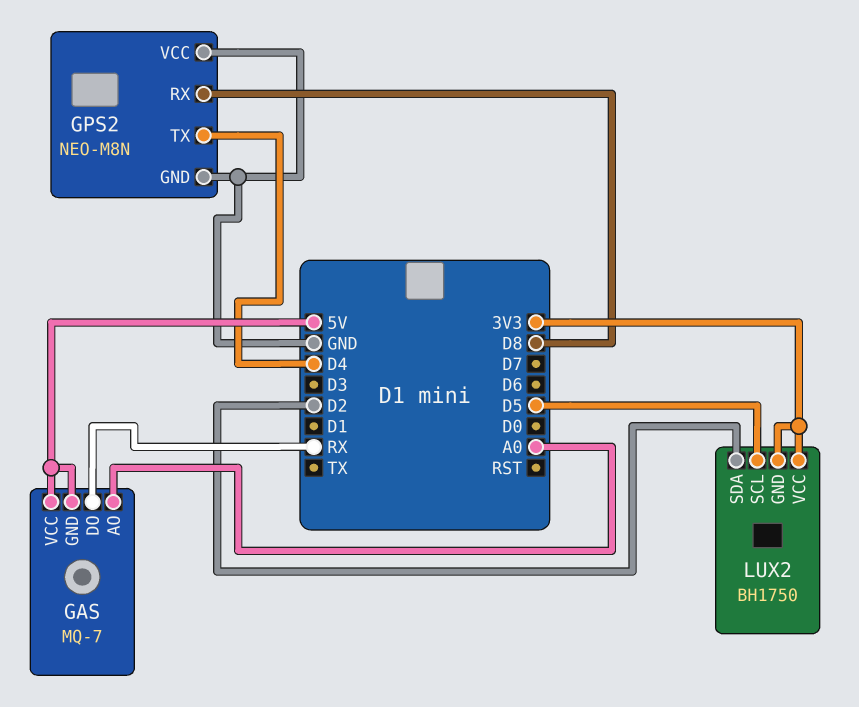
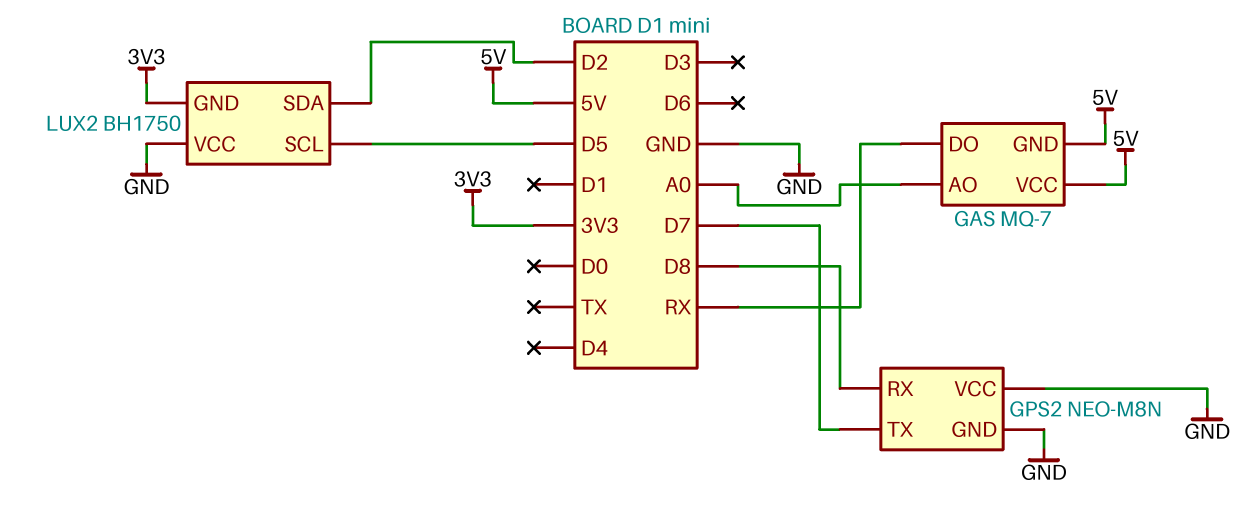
GPS2 pin TX: D4 -> D7
LUX2 pin VCC: 3V3 -> GND

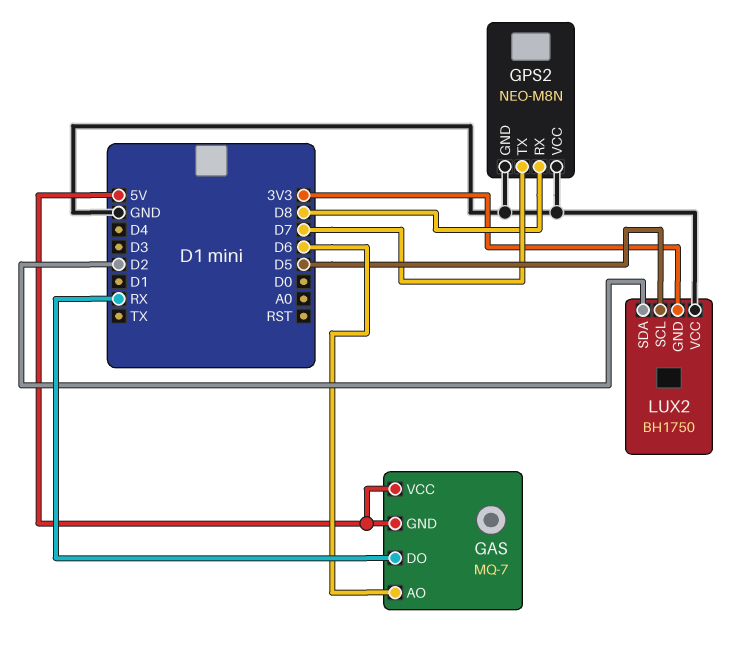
GAS pin AO: A0 -> D6

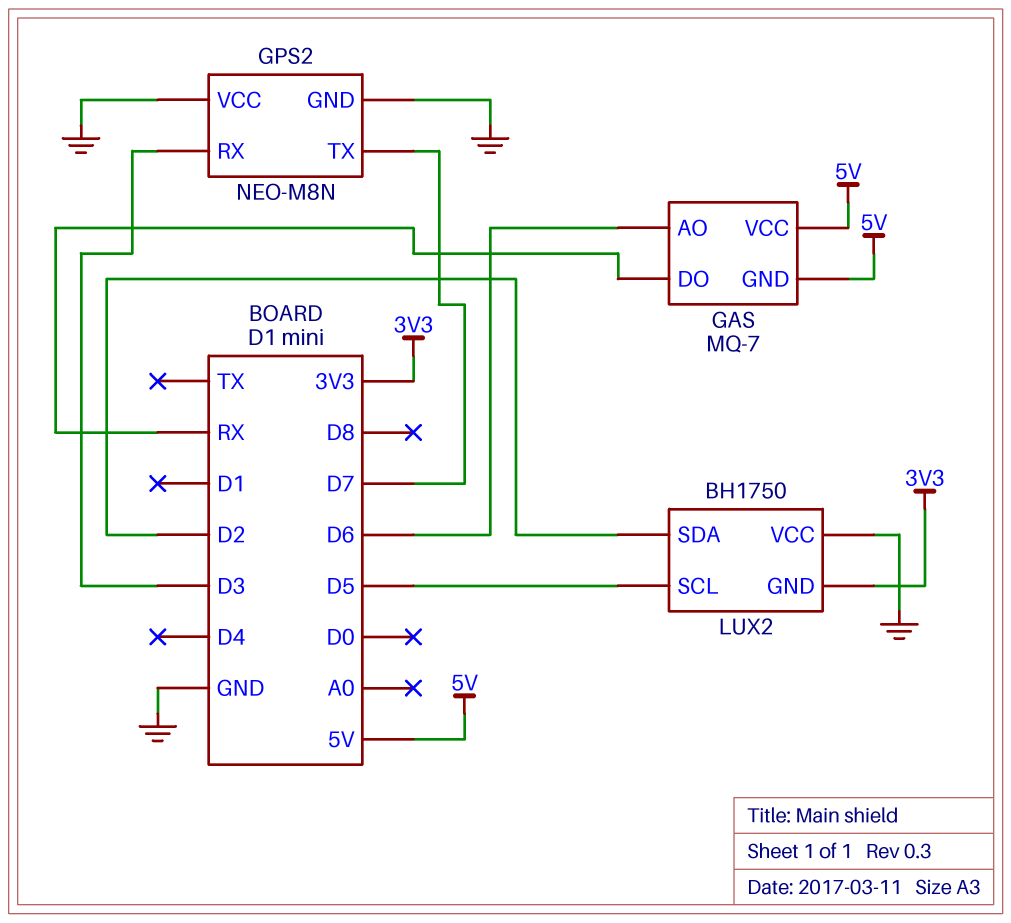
GPS2 pin RX: D8 -> D3

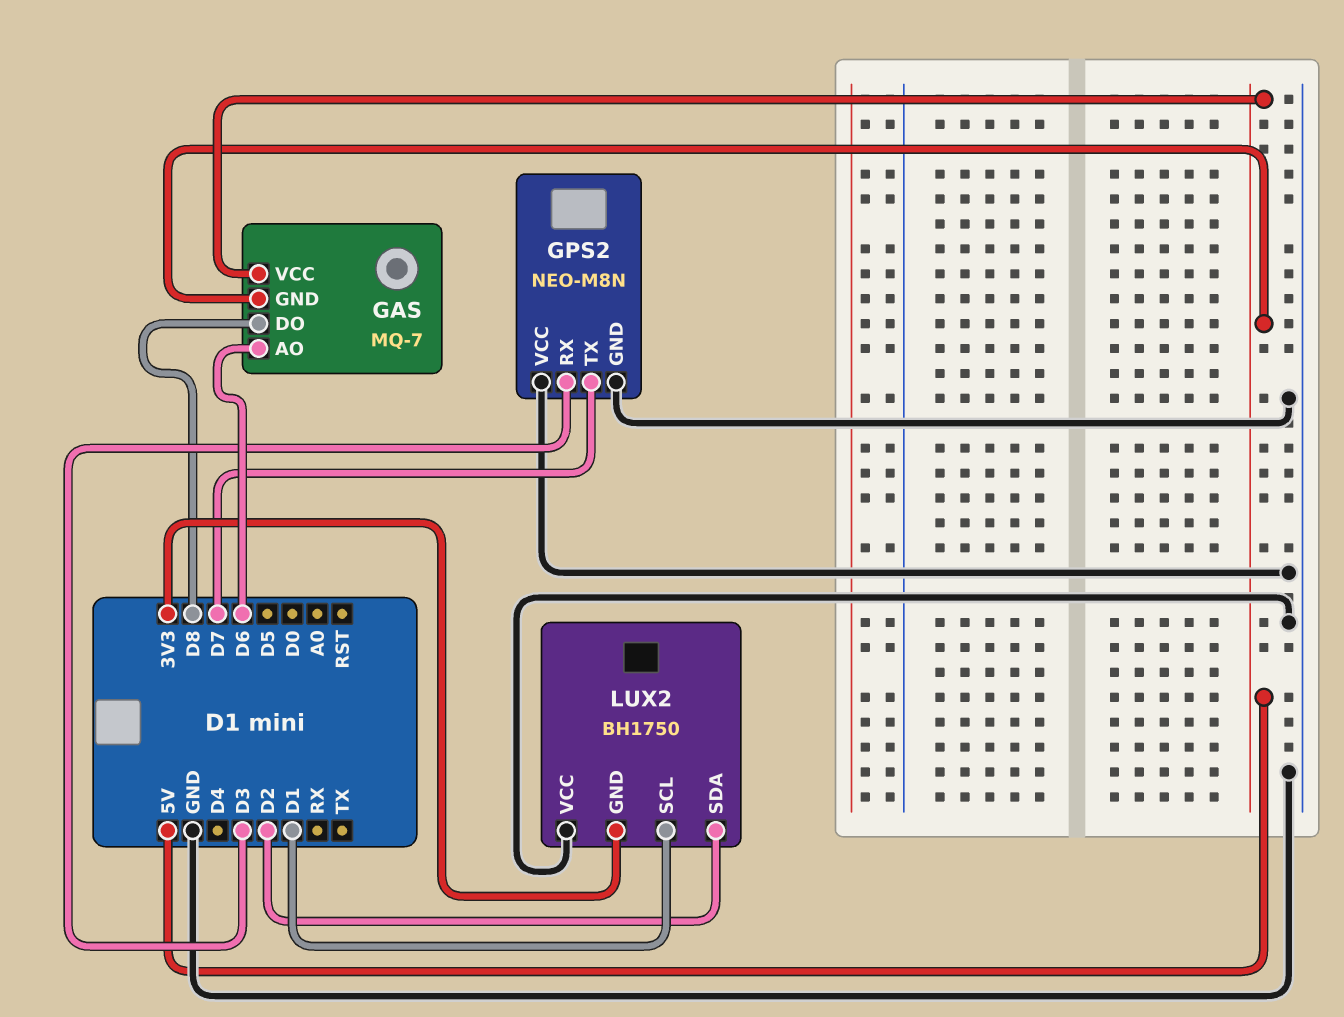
GAS pin DO: RX -> D8
LUX2 pin SCL: D5 -> D1

